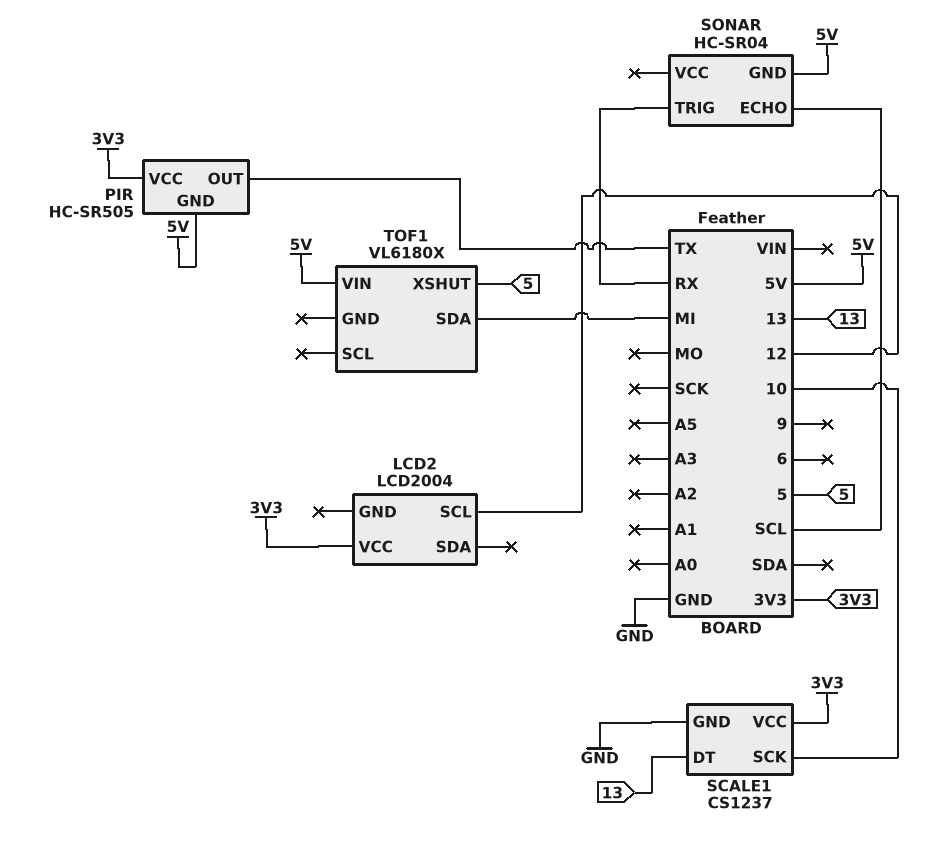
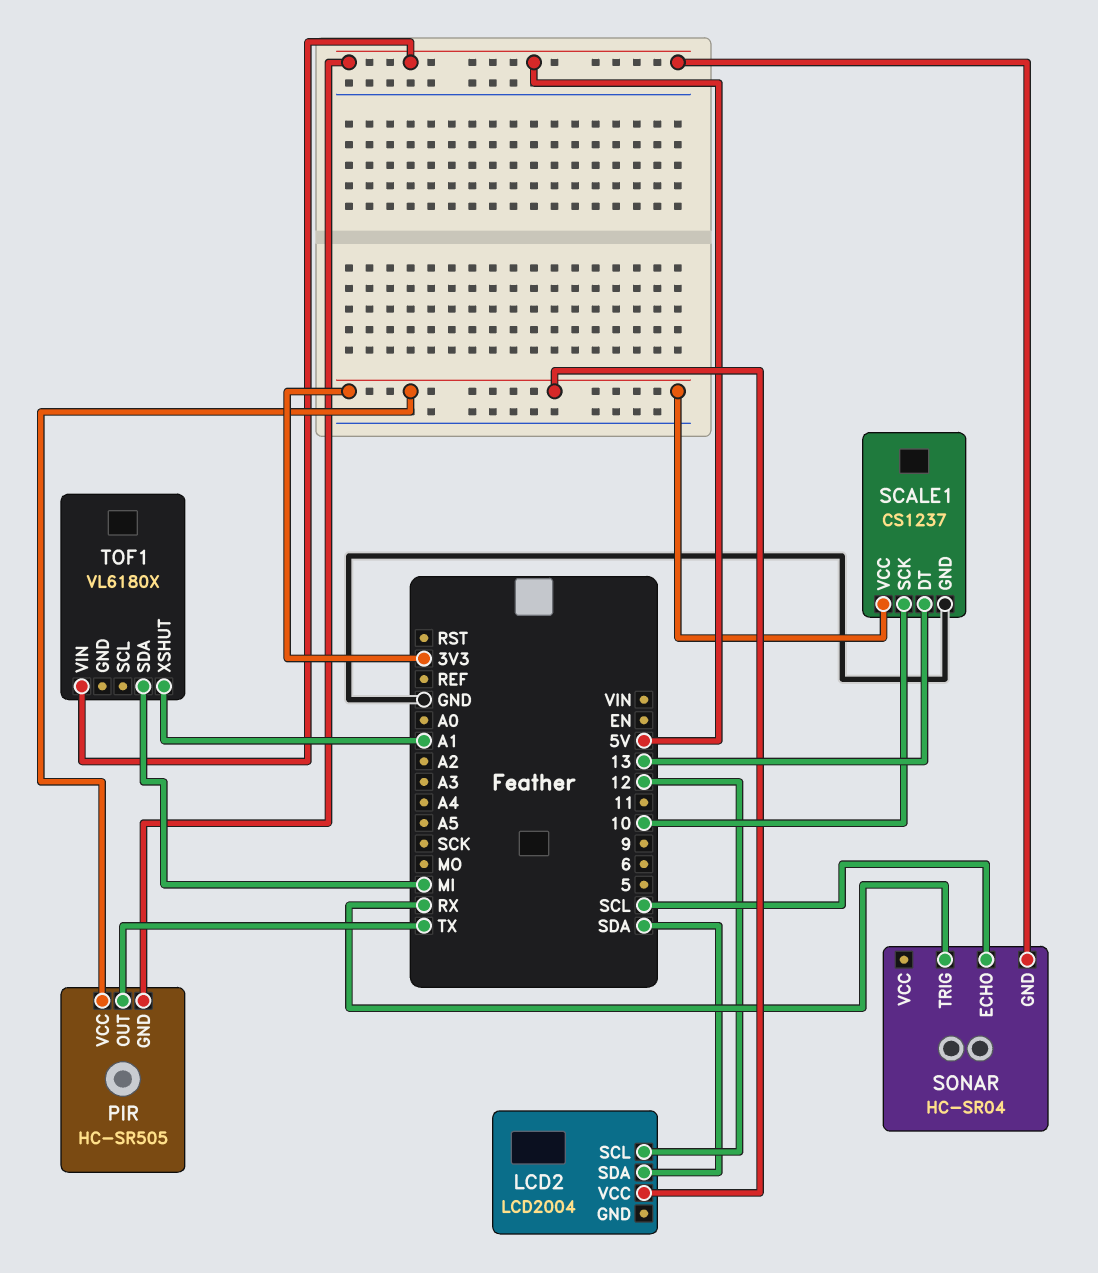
LCD2 pin SDA: none -> SDA
TOF1 pin XSHUT: 5 -> A1

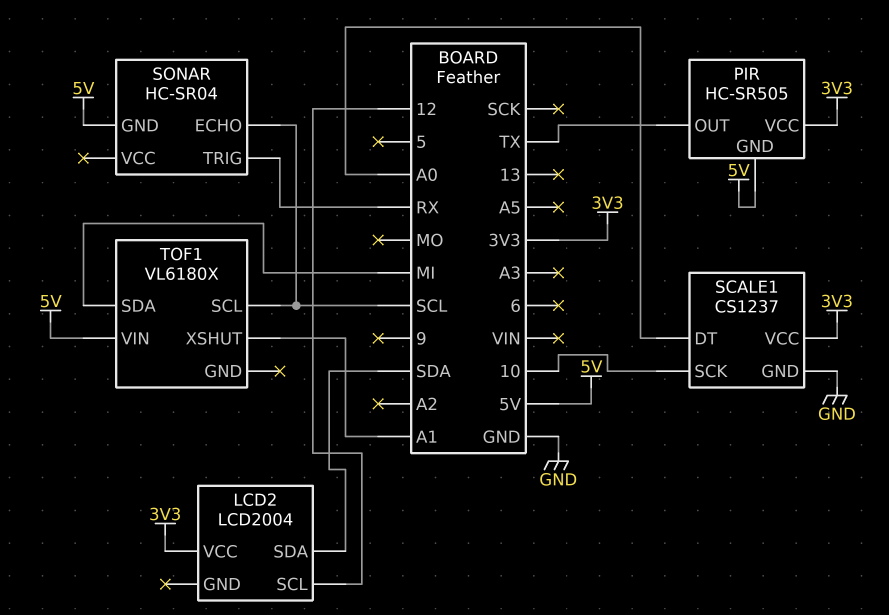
SCALE1 pin DT: 13 -> A0
TOF1 pin SCL: none -> SCL

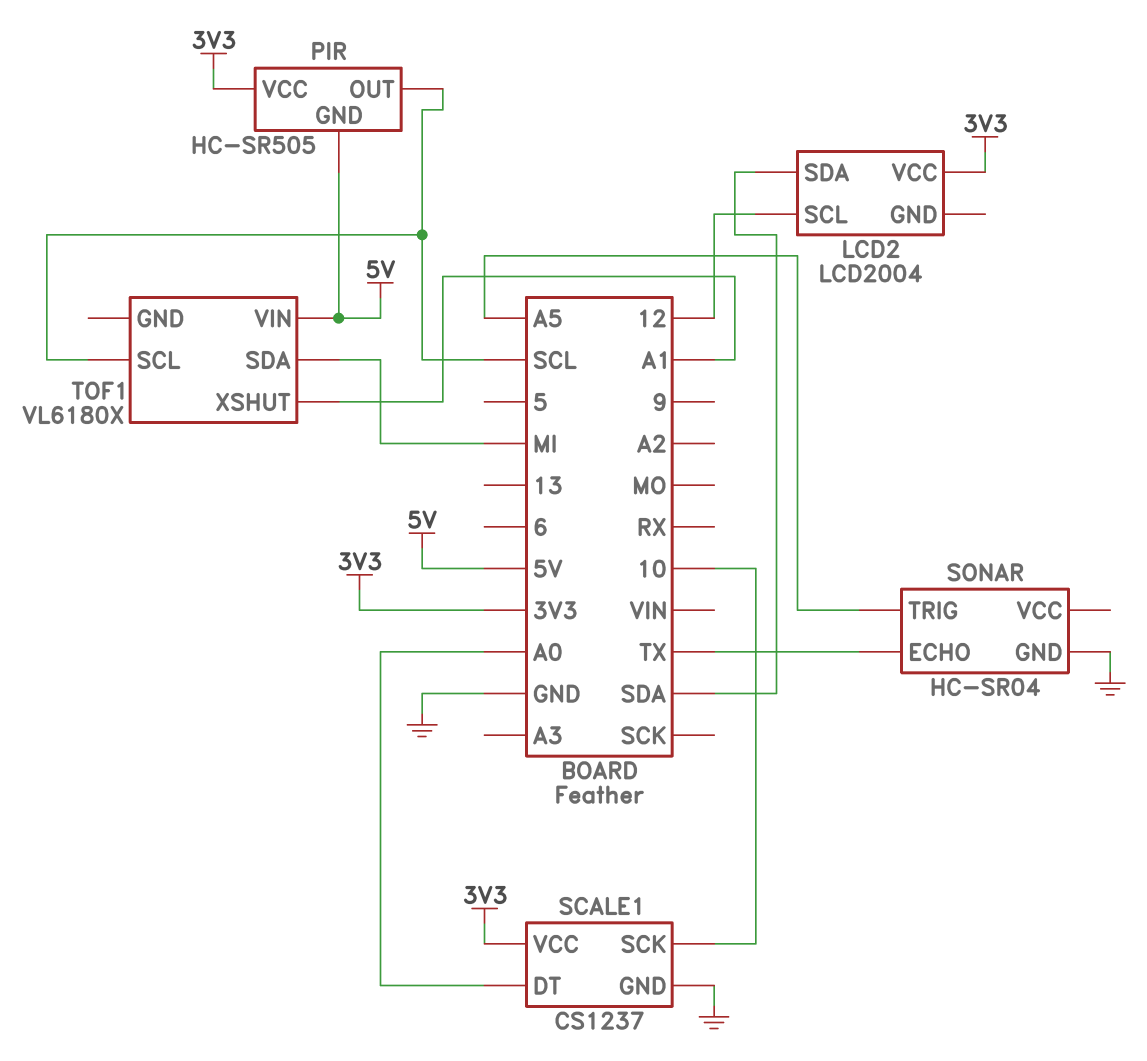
PIR pin OUT: TX -> SCL
SONAR pin ECHO: SCL -> TX
SONAR pin GND: 5V -> GND
SONAR pin TRIG: RX -> A5

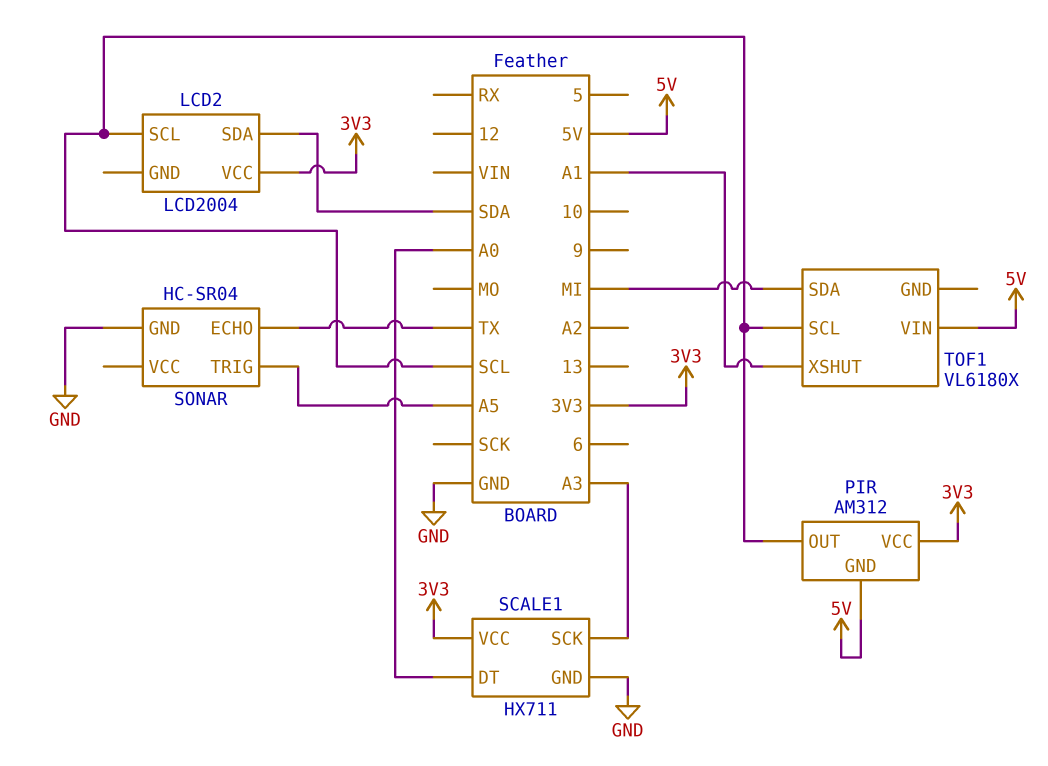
LCD2 pin SCL: 12 -> SCL
PIR: HC-SR505 -> AM312
SCALE1: CS1237 -> HX711
SCALE1 pin SCK: 10 -> A3

